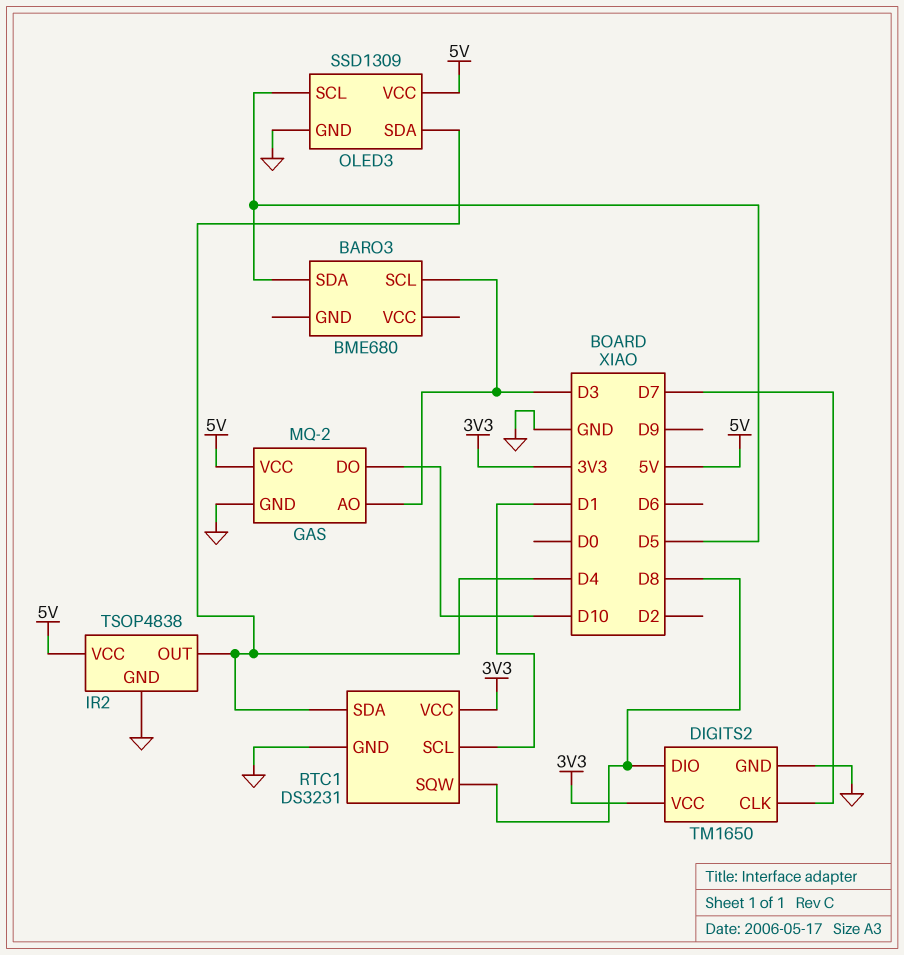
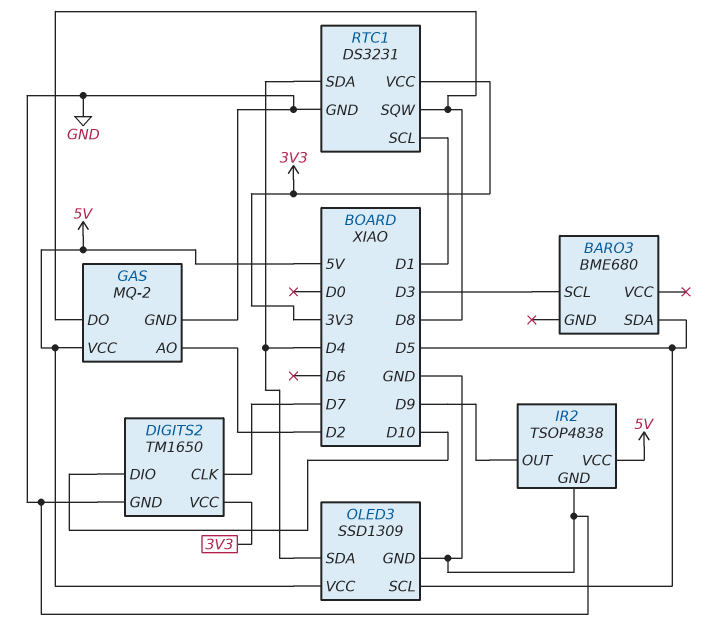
DIGITS2 pin DIO: D8 -> D10
GAS pin AO: D3 -> D2
GAS pin DO: D10 -> D8
IR2 pin OUT: D4 -> D9

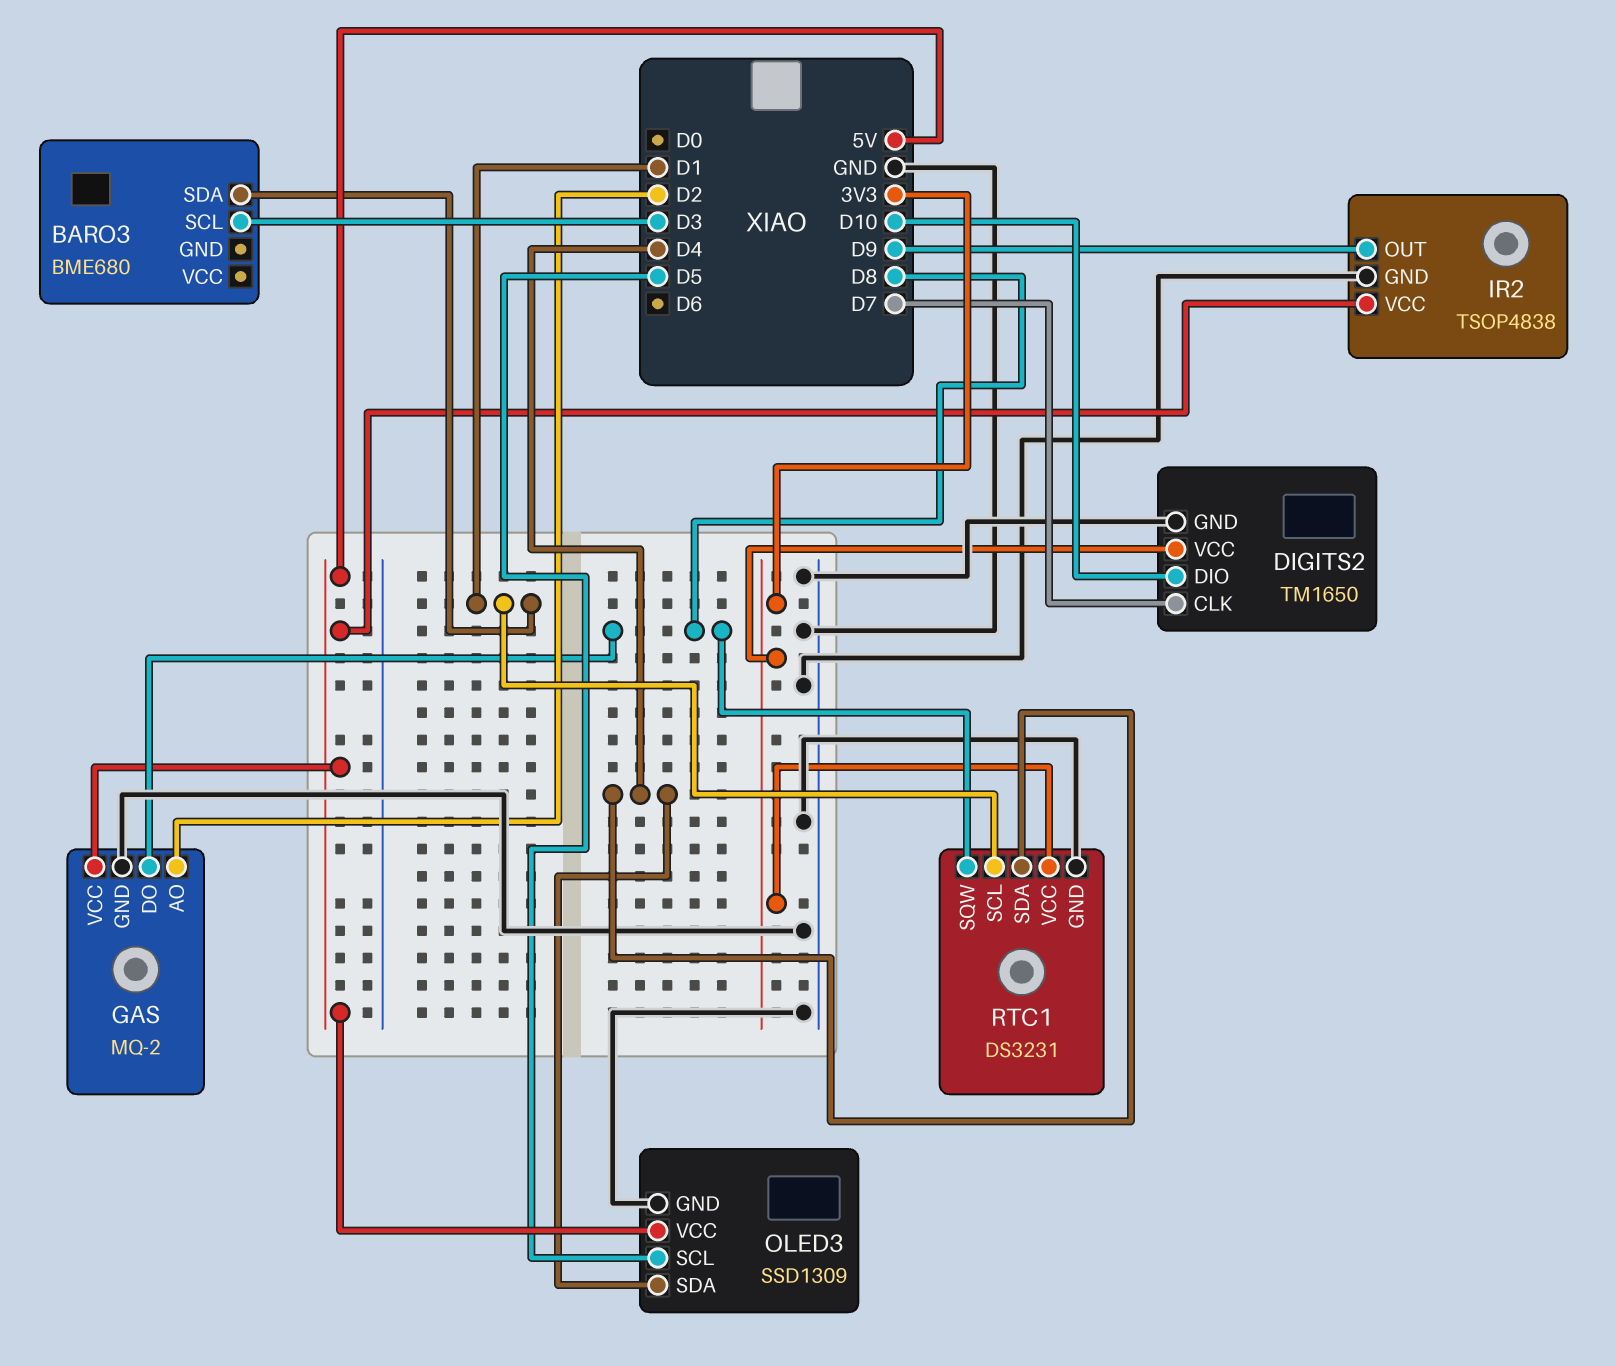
BARO3 pin SDA: D5 -> D1

